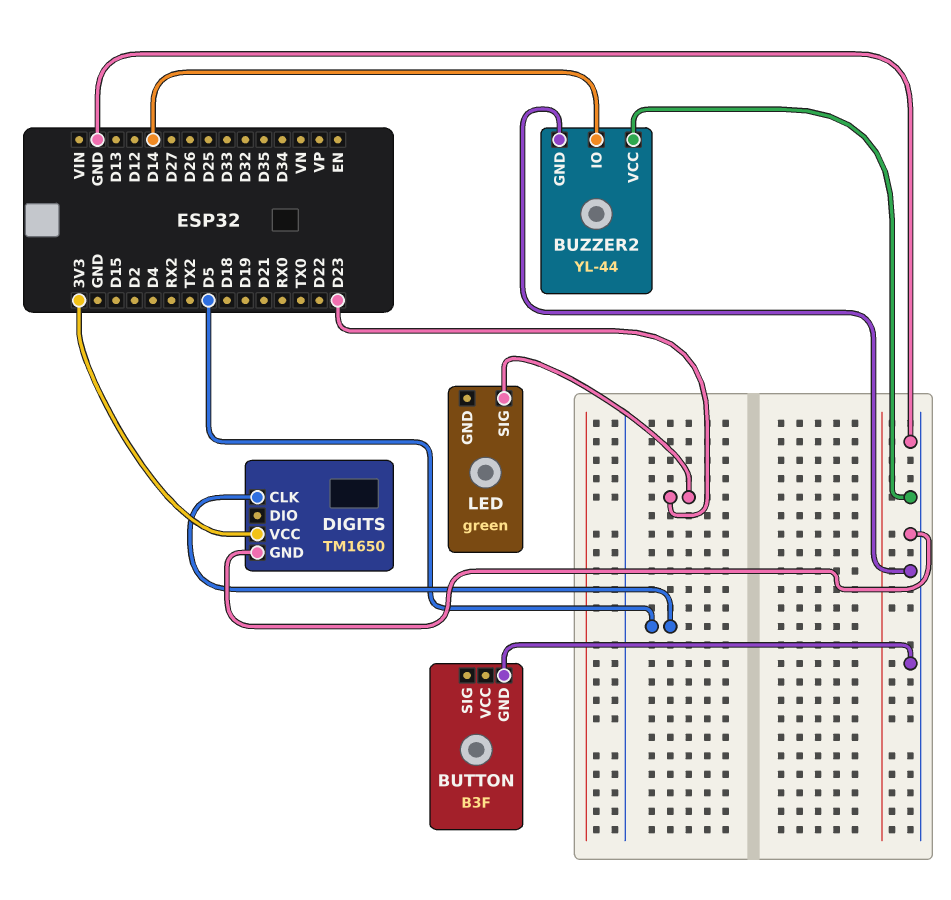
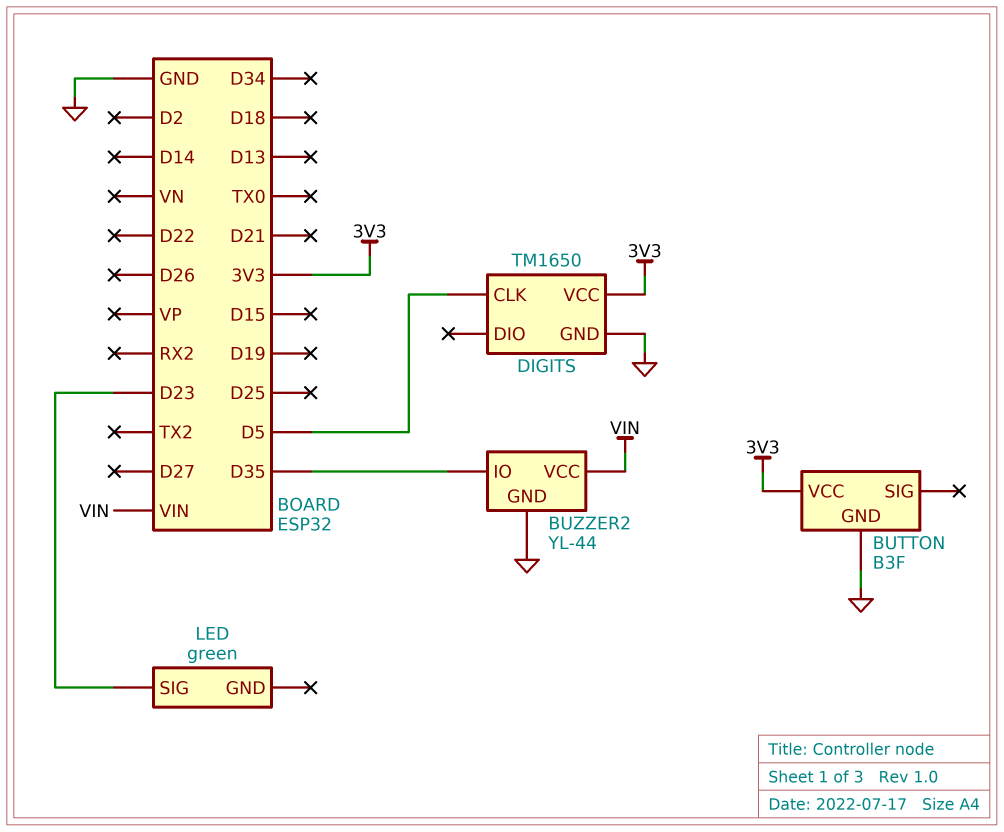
BUTTON pin VCC: none -> 3V3
BUZZER2 pin IO: D14 -> D35
BUZZER2 pin VCC: GND -> VIN

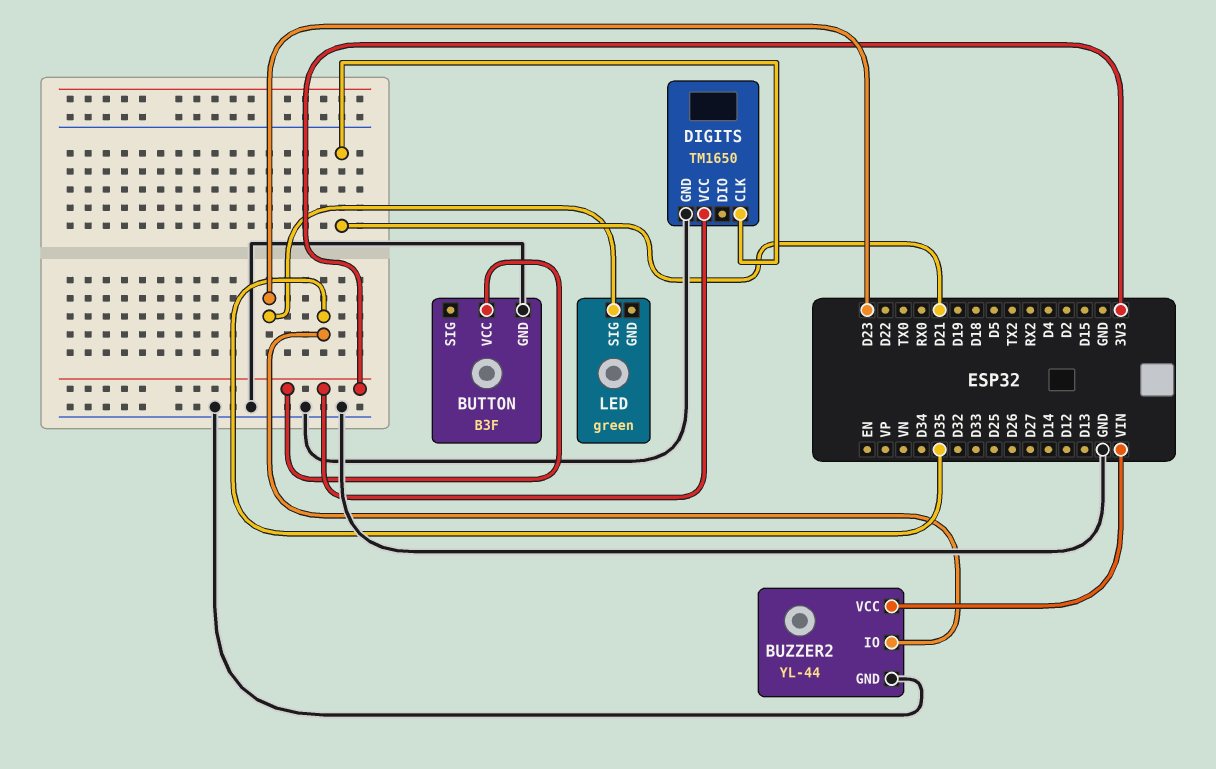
DIGITS pin CLK: D5 -> D21

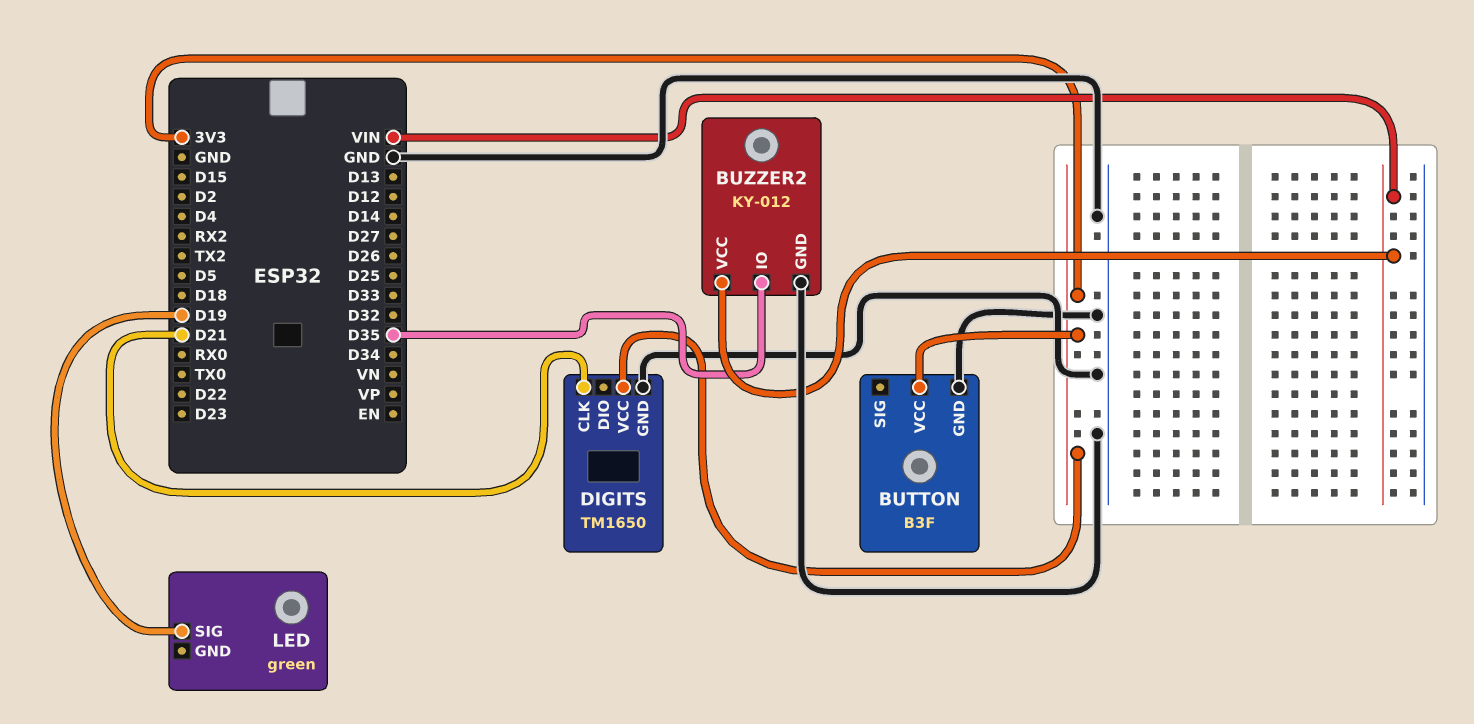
BUZZER2: YL-44 -> KY-012
LED pin SIG: D23 -> D19

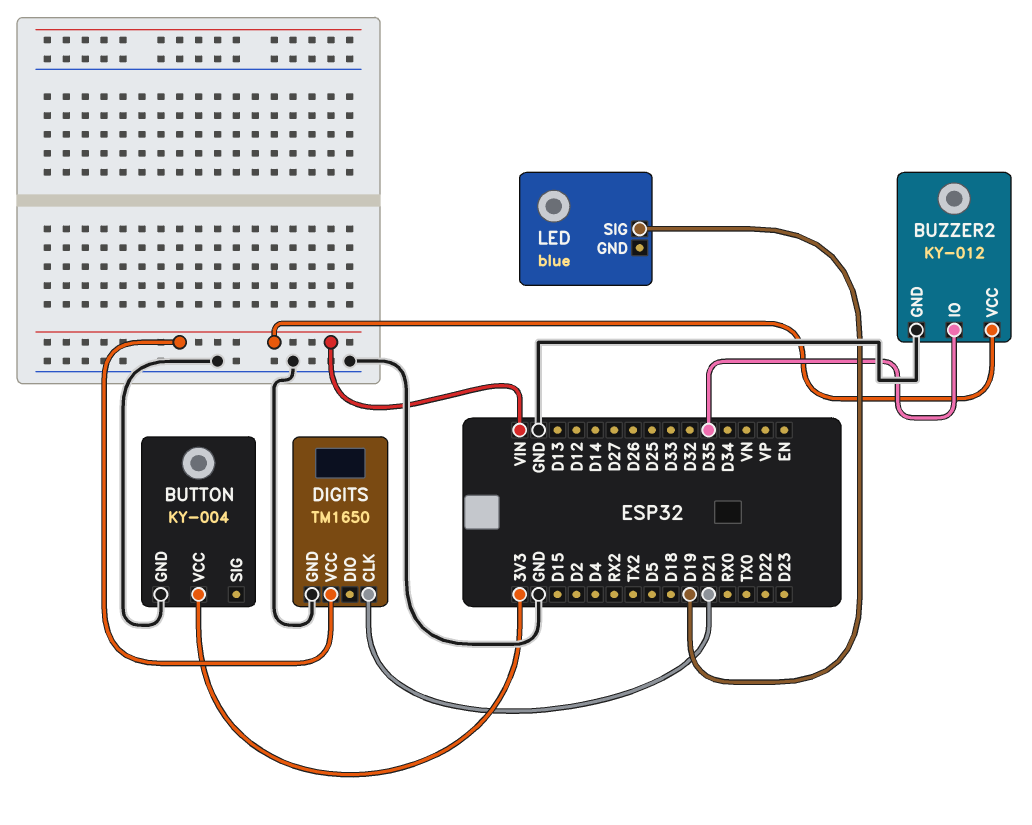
BUTTON: B3F -> KY-004
DIGITS pin VCC: 3V3 -> VIN
LED: green -> blue

